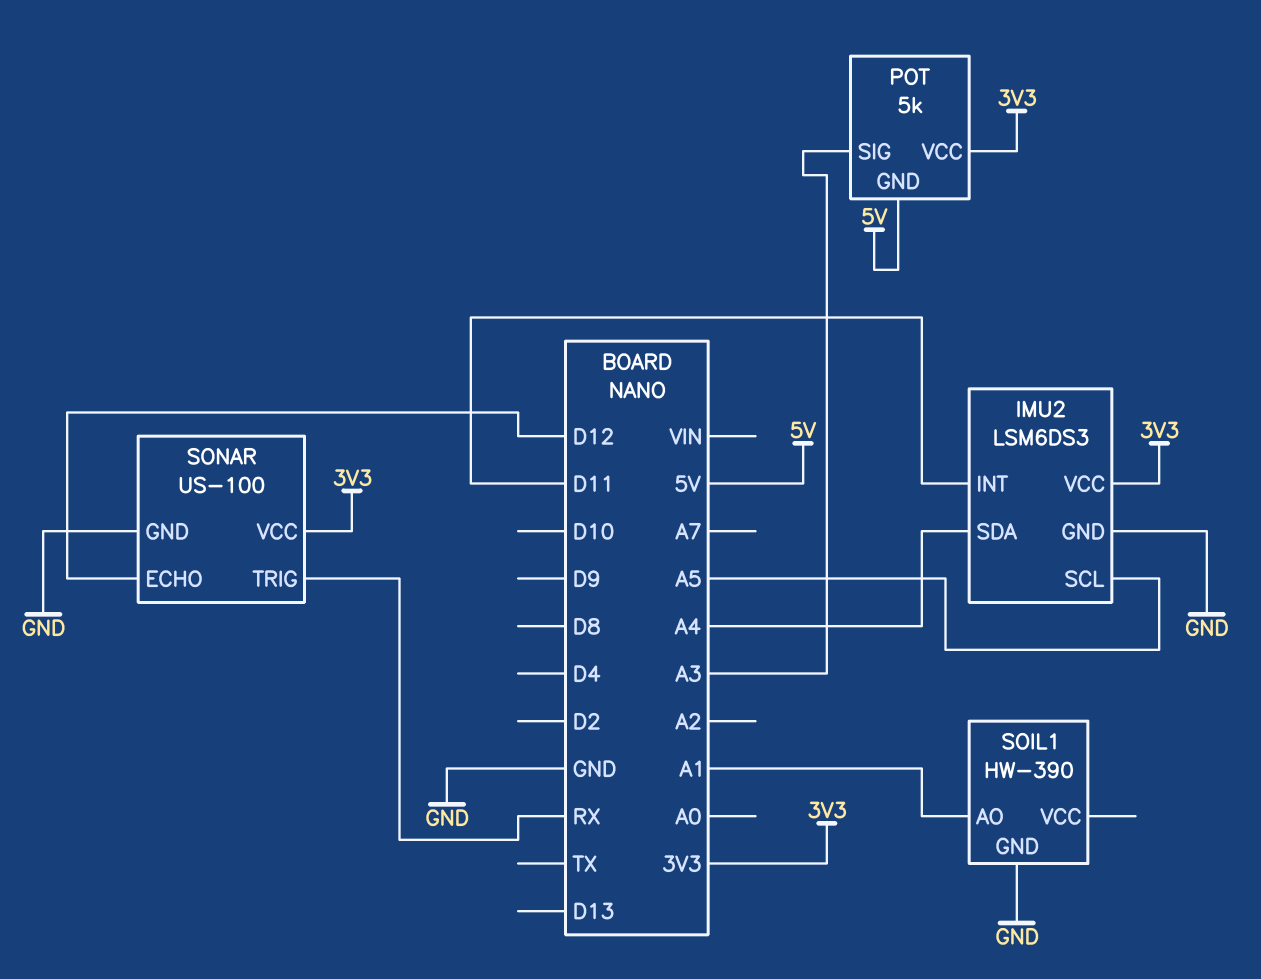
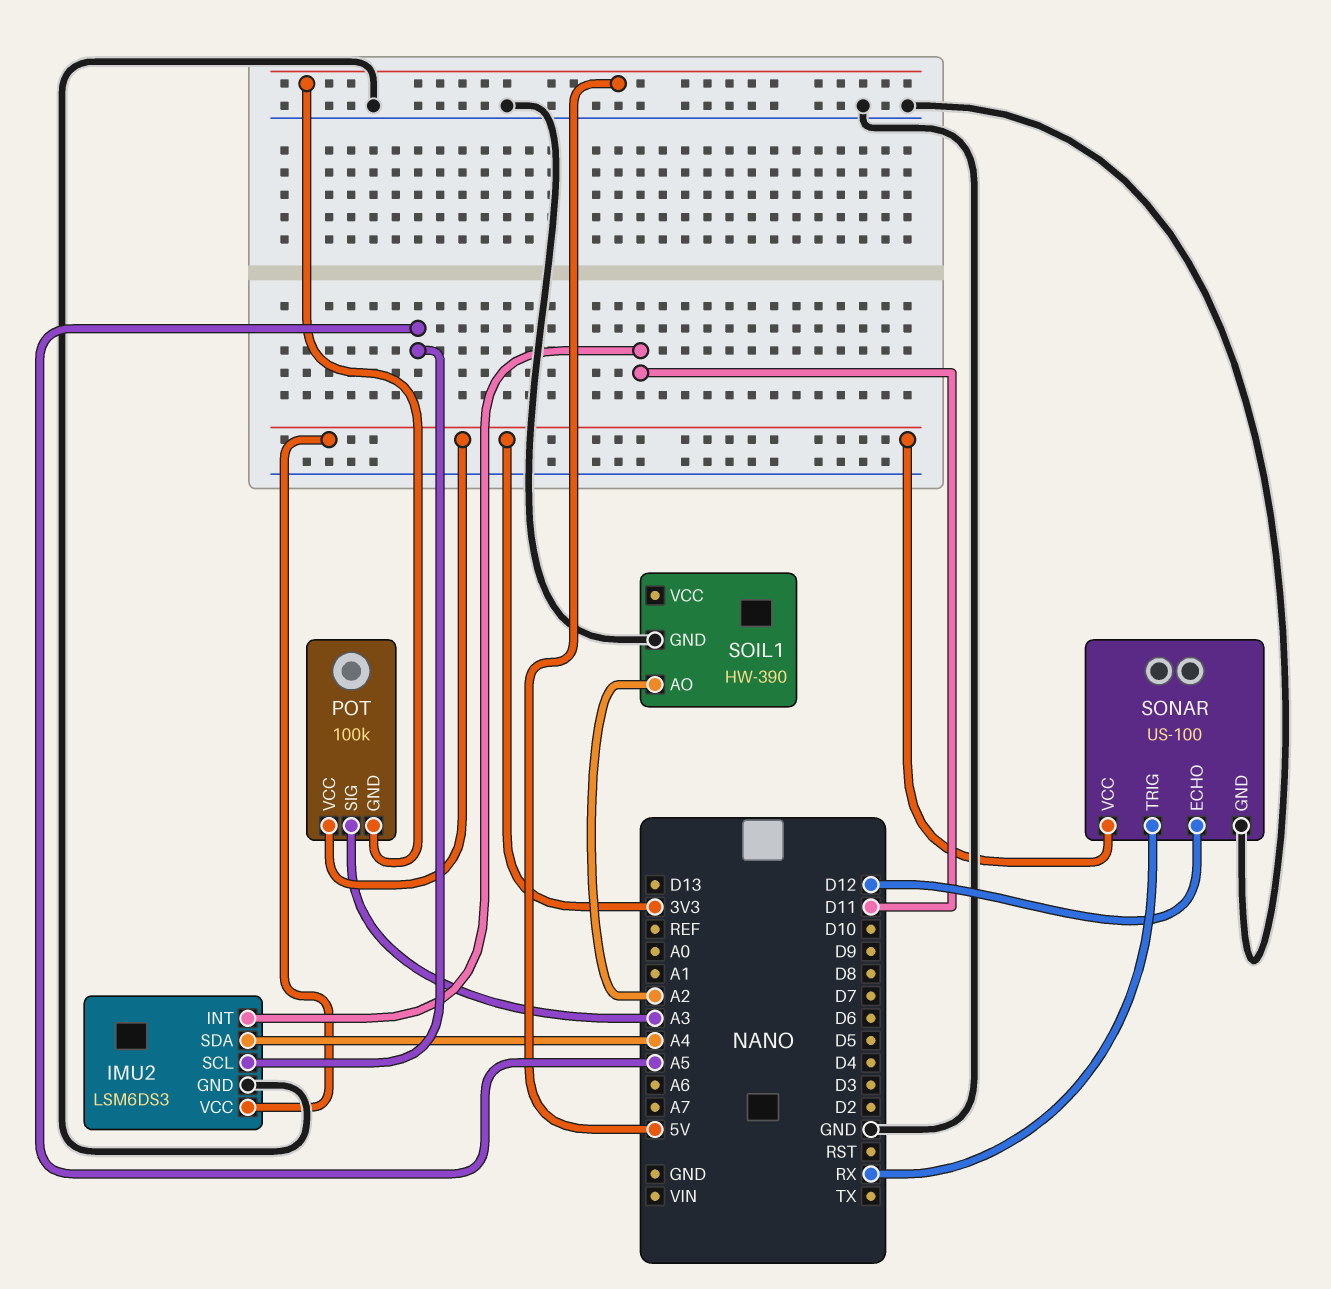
POT: 5k -> 100k
SOIL1 pin AO: A1 -> A2

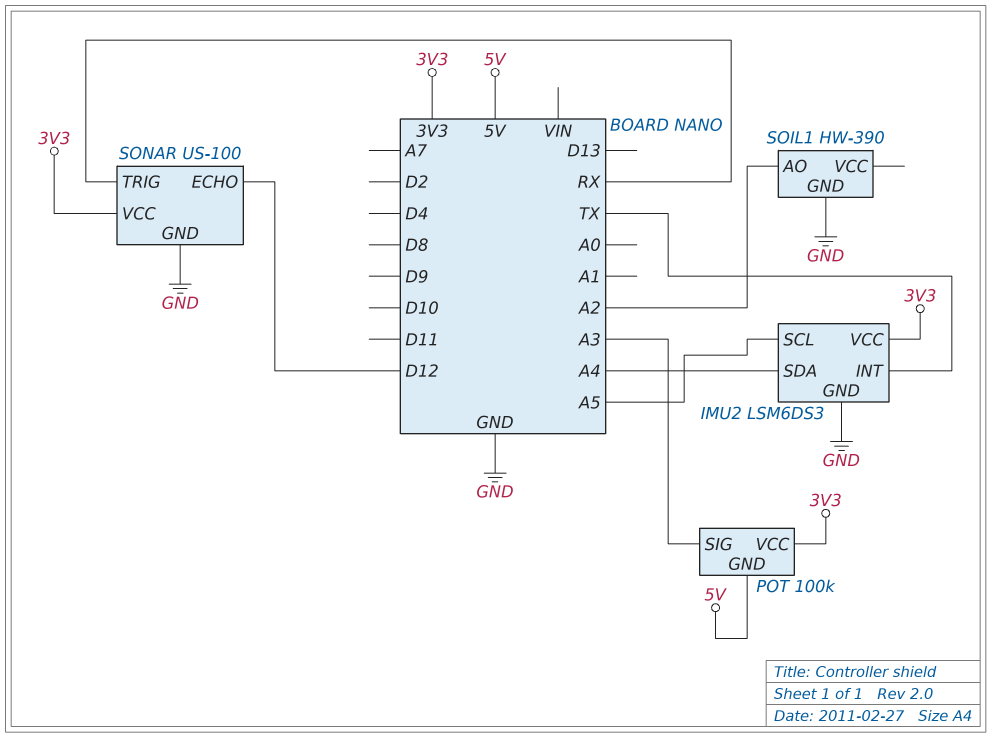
IMU2 pin INT: D11 -> TX

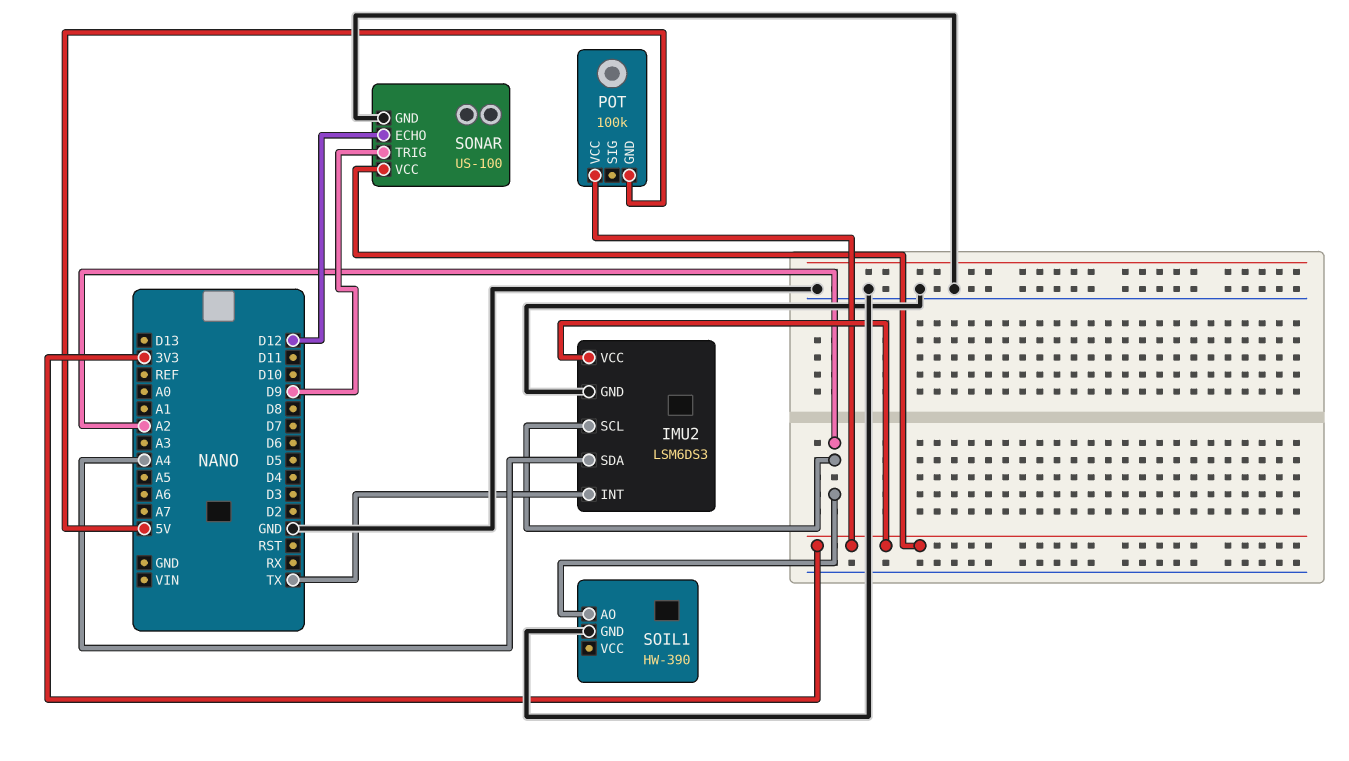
IMU2 pin SCL: A5 -> A2
POT pin SIG: A3 -> none
SONAR pin TRIG: RX -> D9

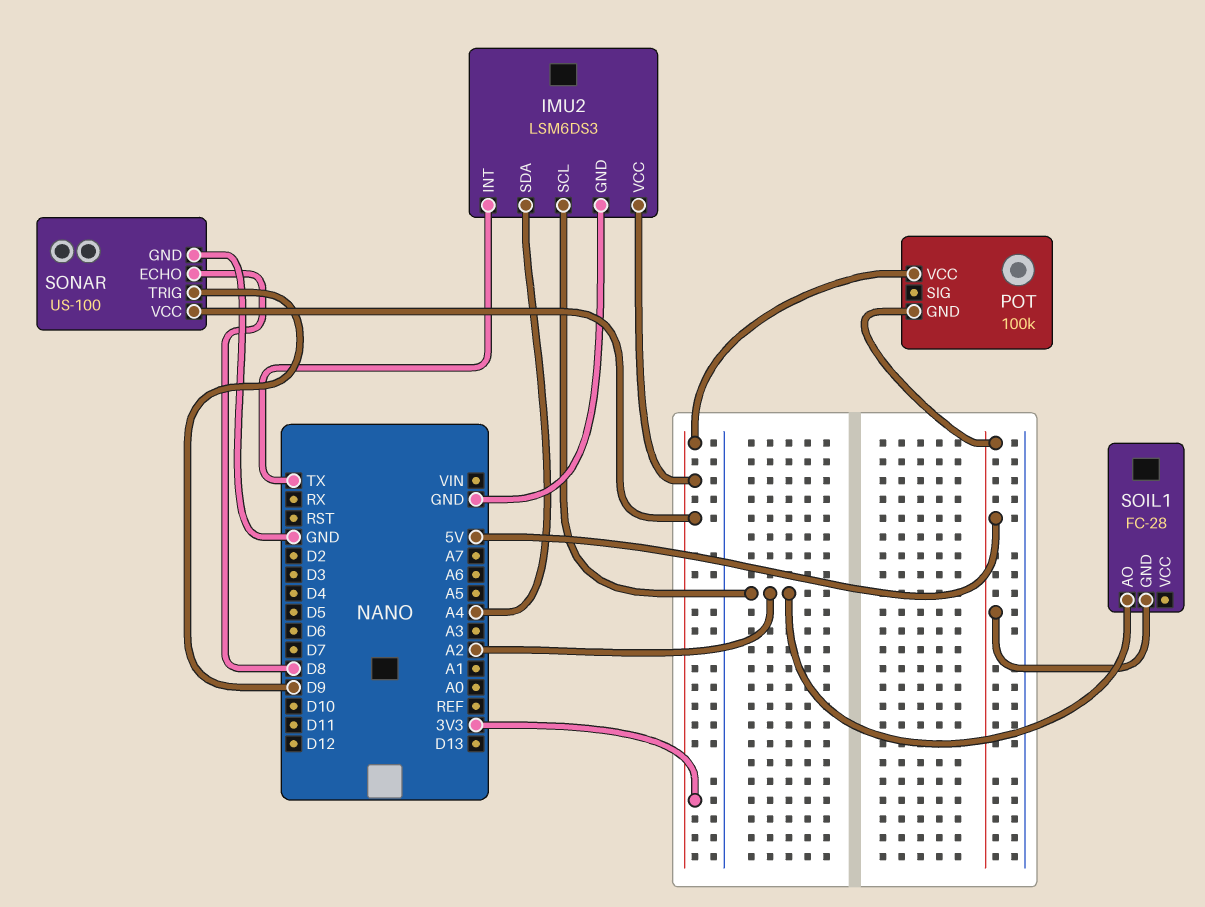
SOIL1: HW-390 -> FC-28
SOIL1 pin GND: GND -> 5V
SONAR pin ECHO: D12 -> D8

